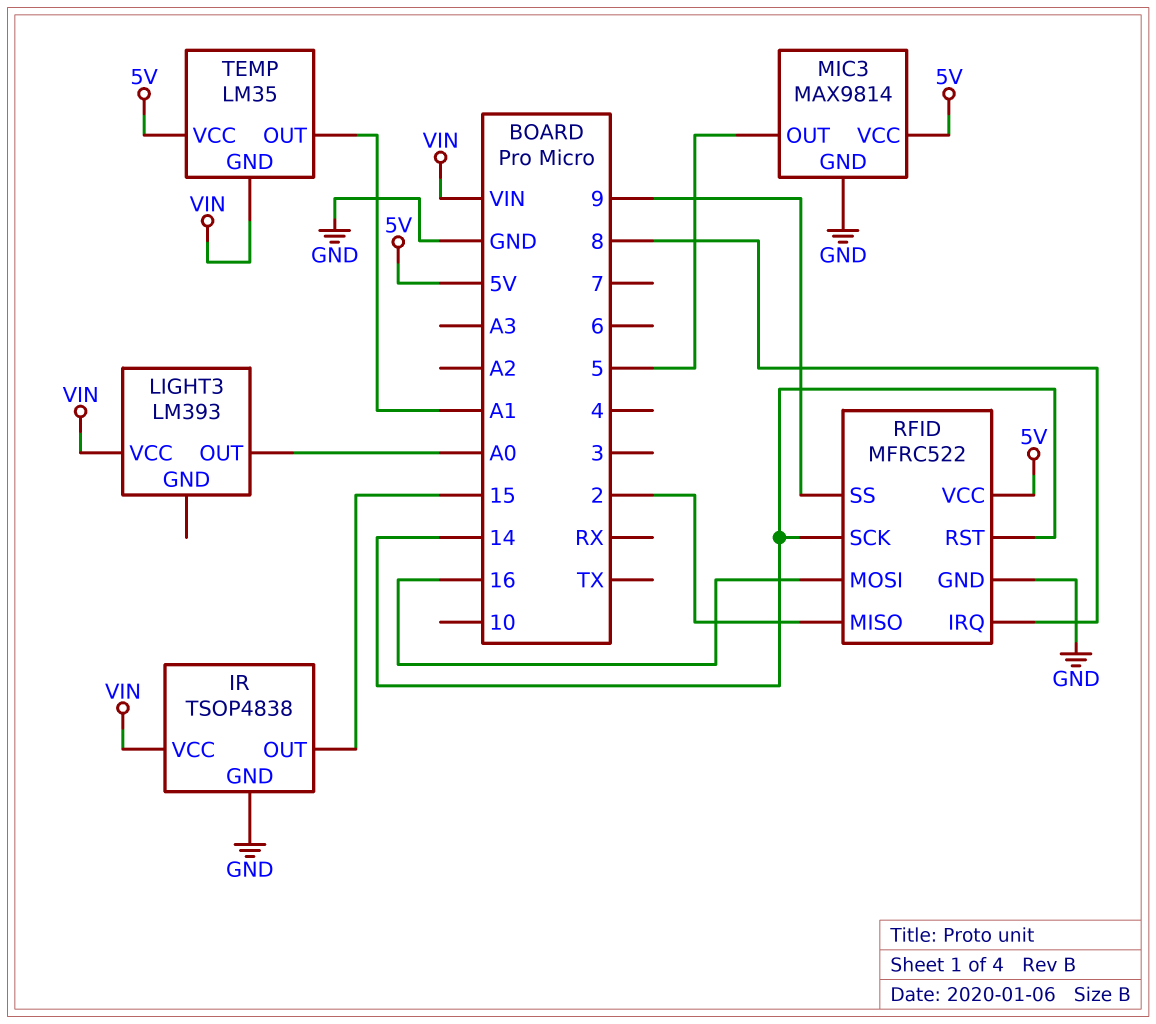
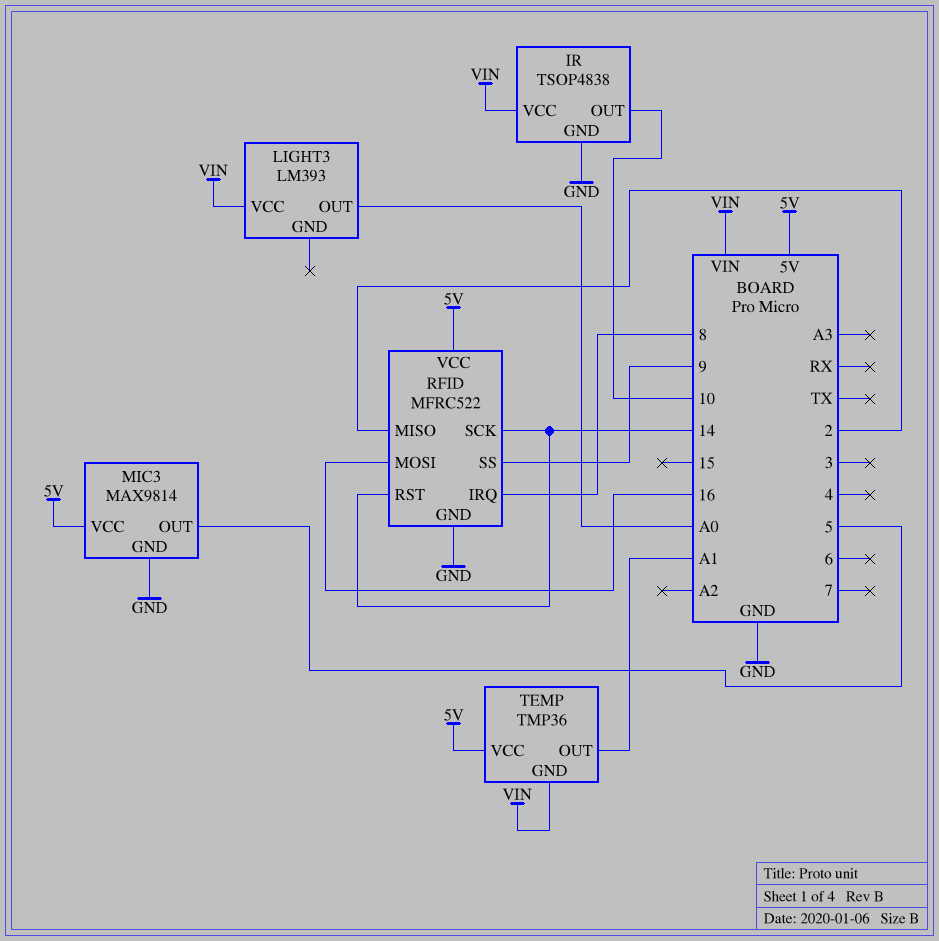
IR pin OUT: 15 -> 10
TEMP: LM35 -> TMP36

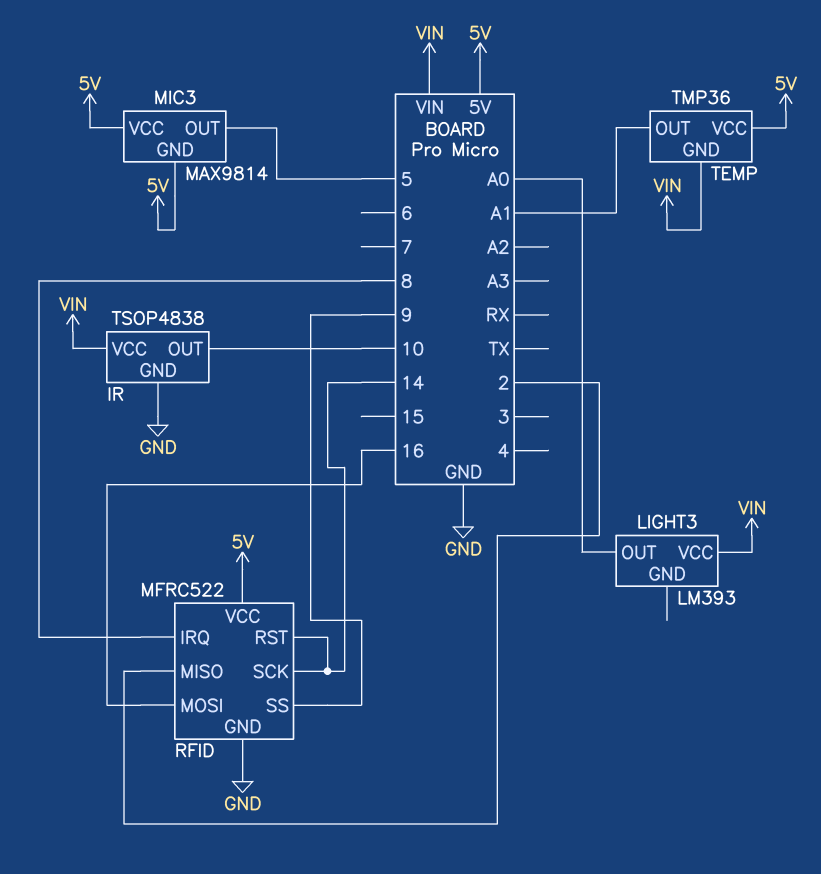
MIC3 pin GND: GND -> 5V

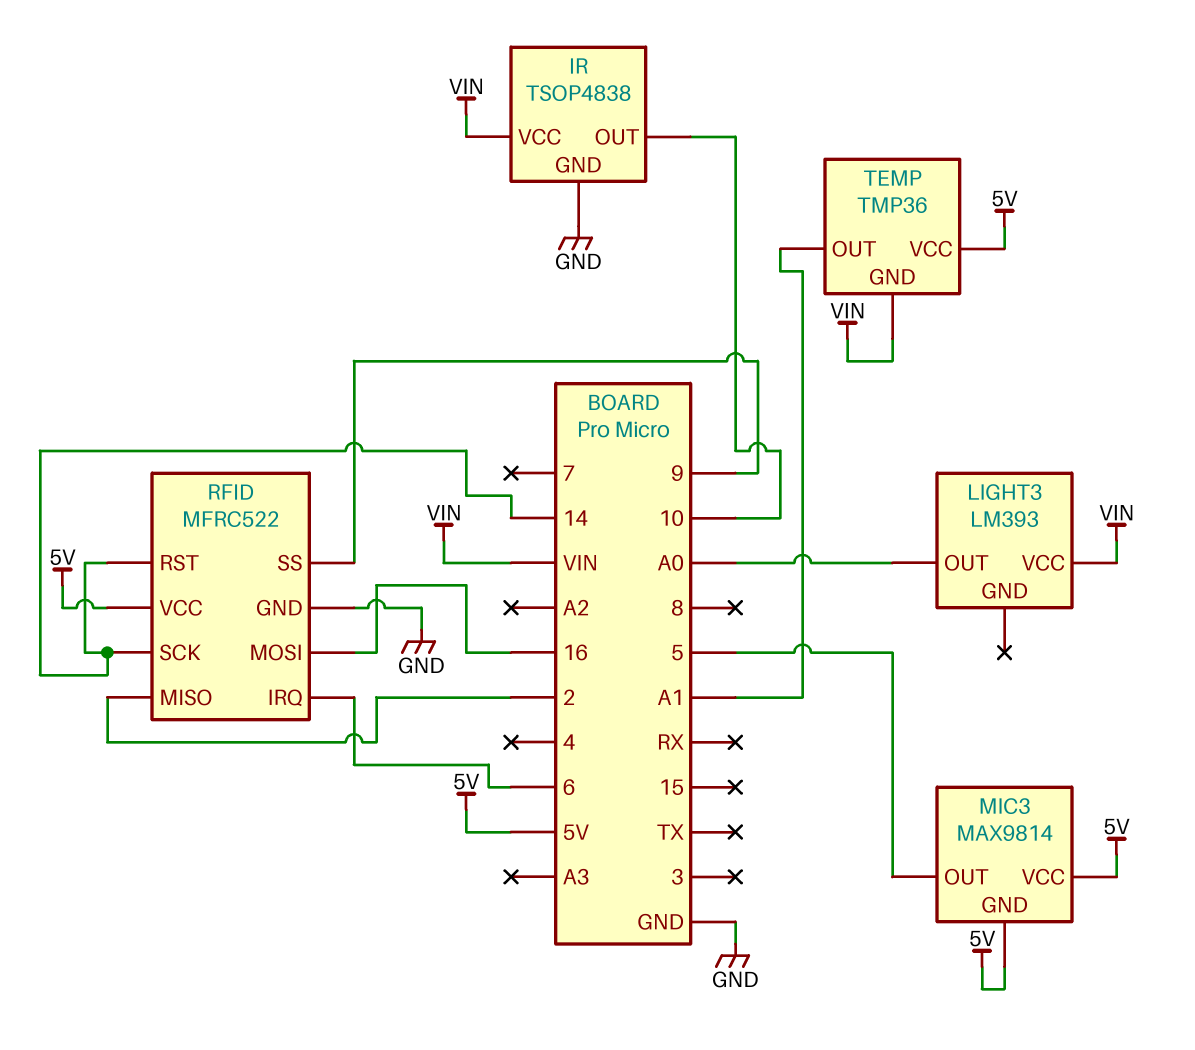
RFID pin IRQ: 8 -> 6

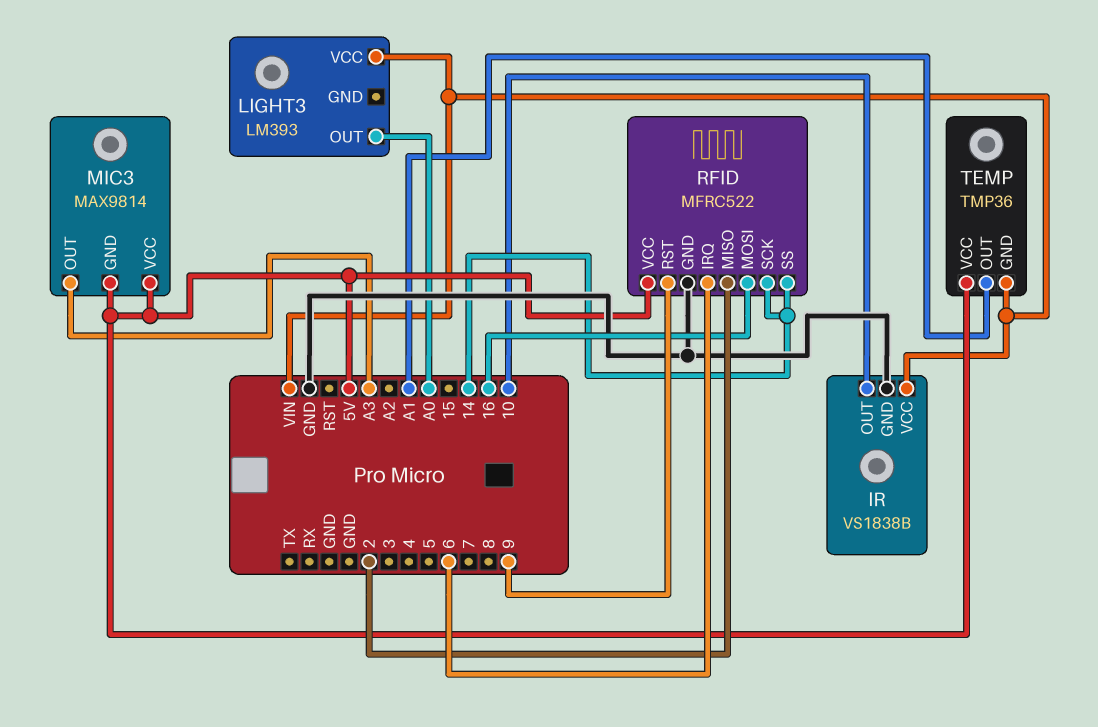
IR: TSOP4838 -> VS1838B
MIC3 pin OUT: 5 -> A3
RFID pin RST: 14 -> 9
RFID pin SS: 9 -> 14

